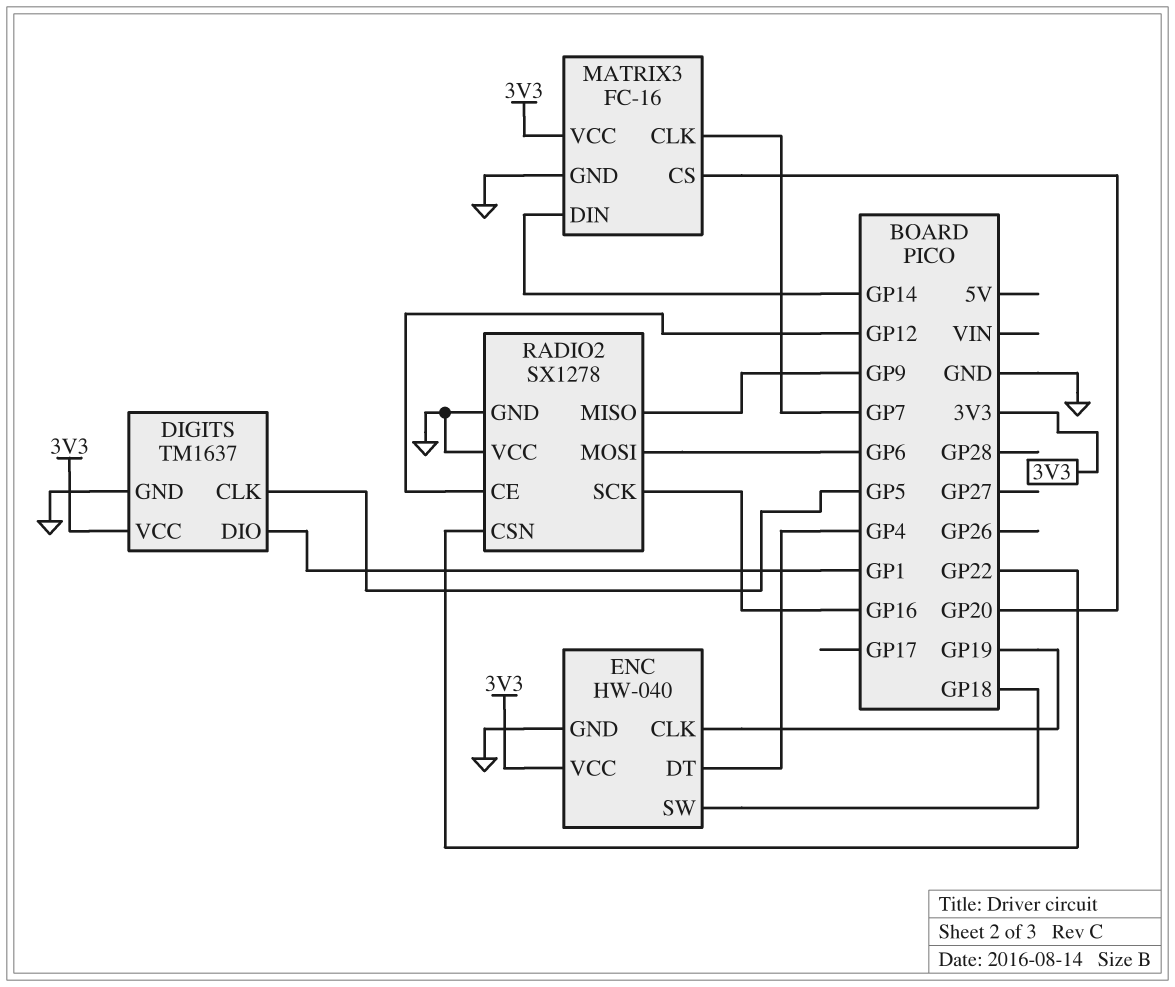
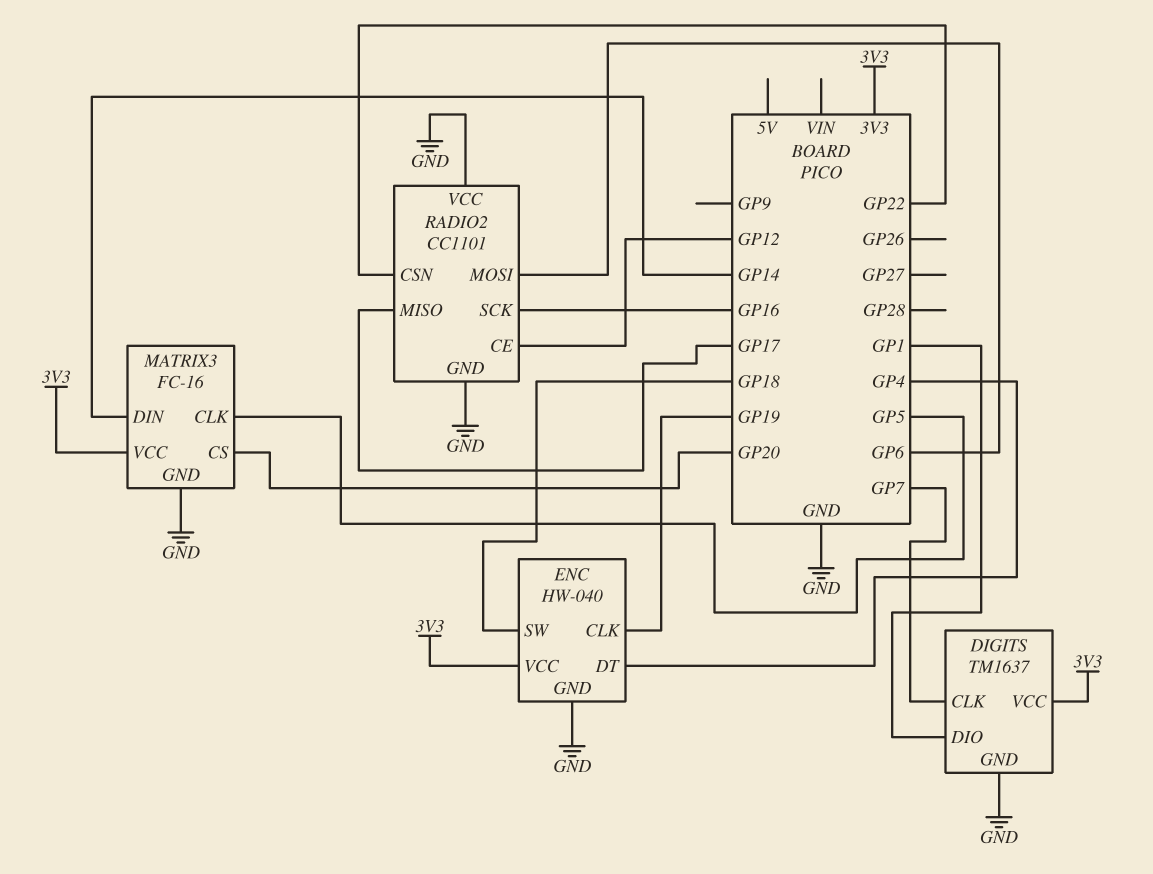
DIGITS pin CLK: GP5 -> GP7
MATRIX3 pin CLK: GP7 -> GP5
RADIO2: SX1278 -> CC1101
RADIO2 pin MISO: GP9 -> GP17

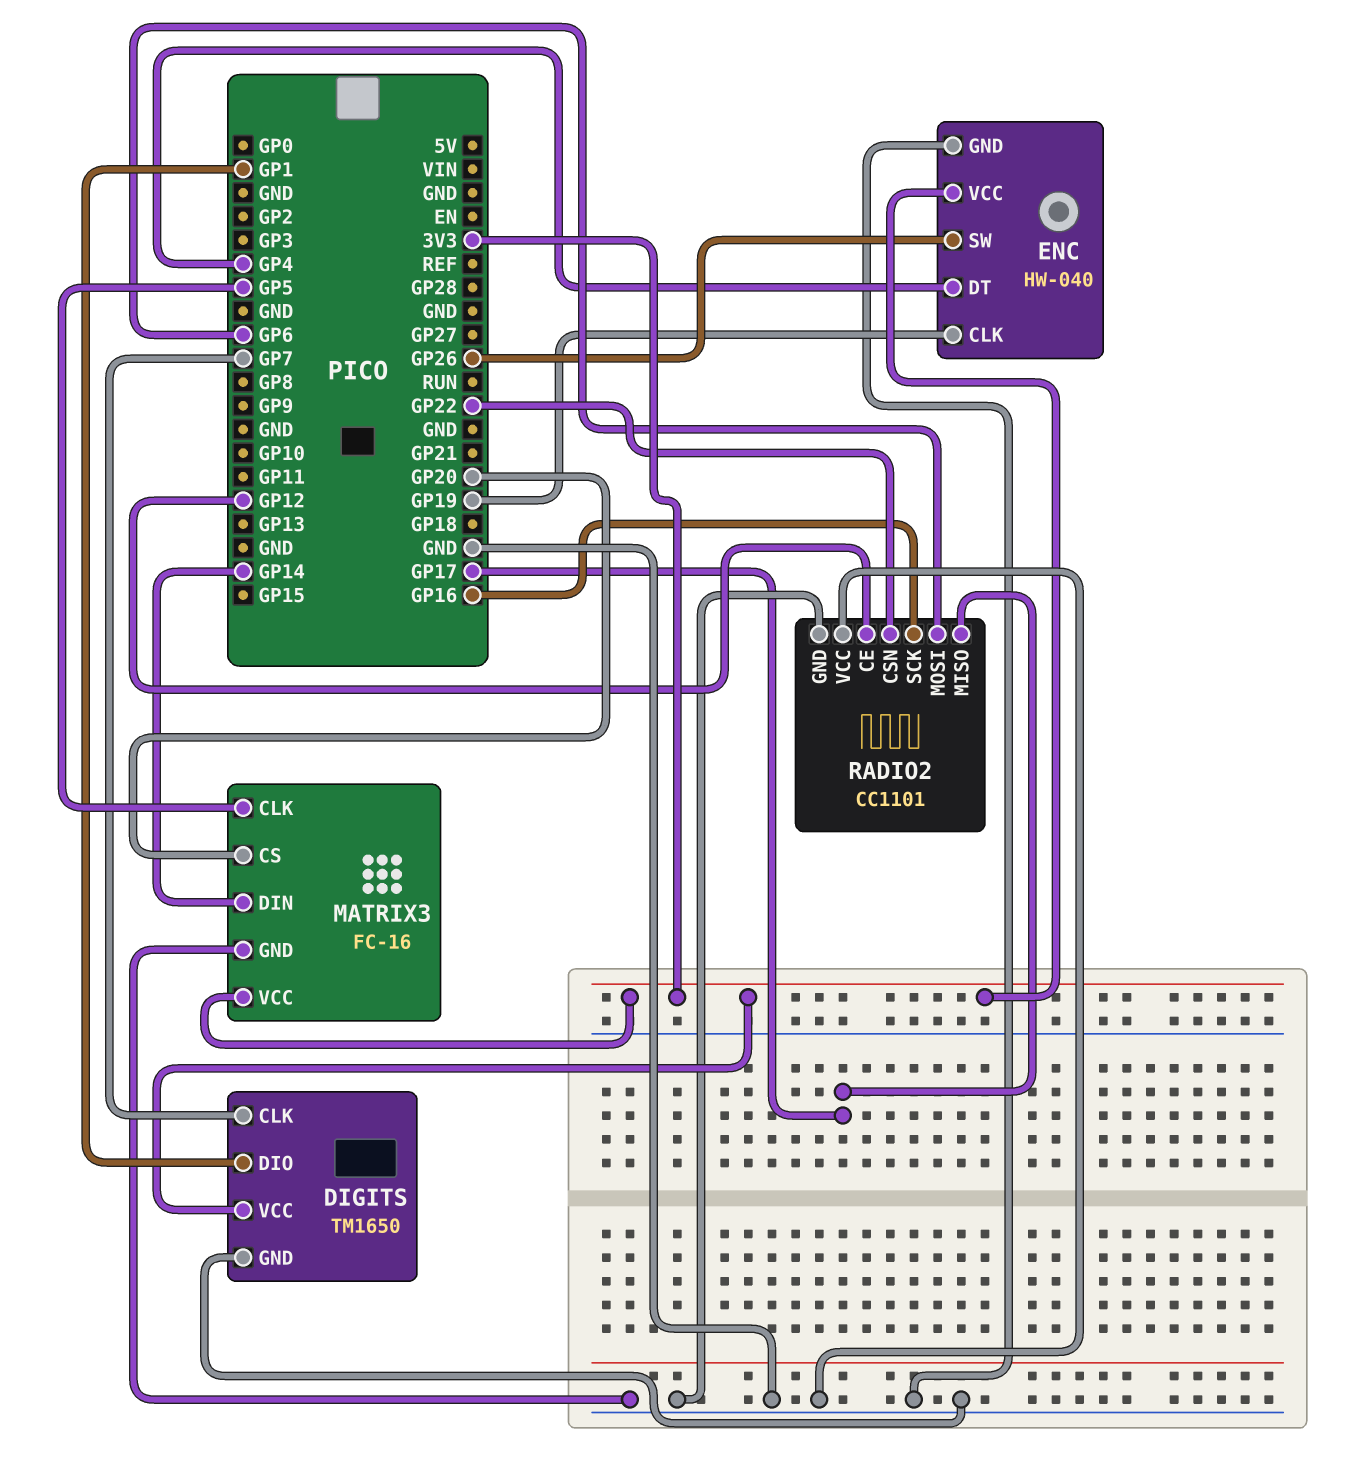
DIGITS: TM1637 -> TM1650
ENC pin SW: GP18 -> GP26

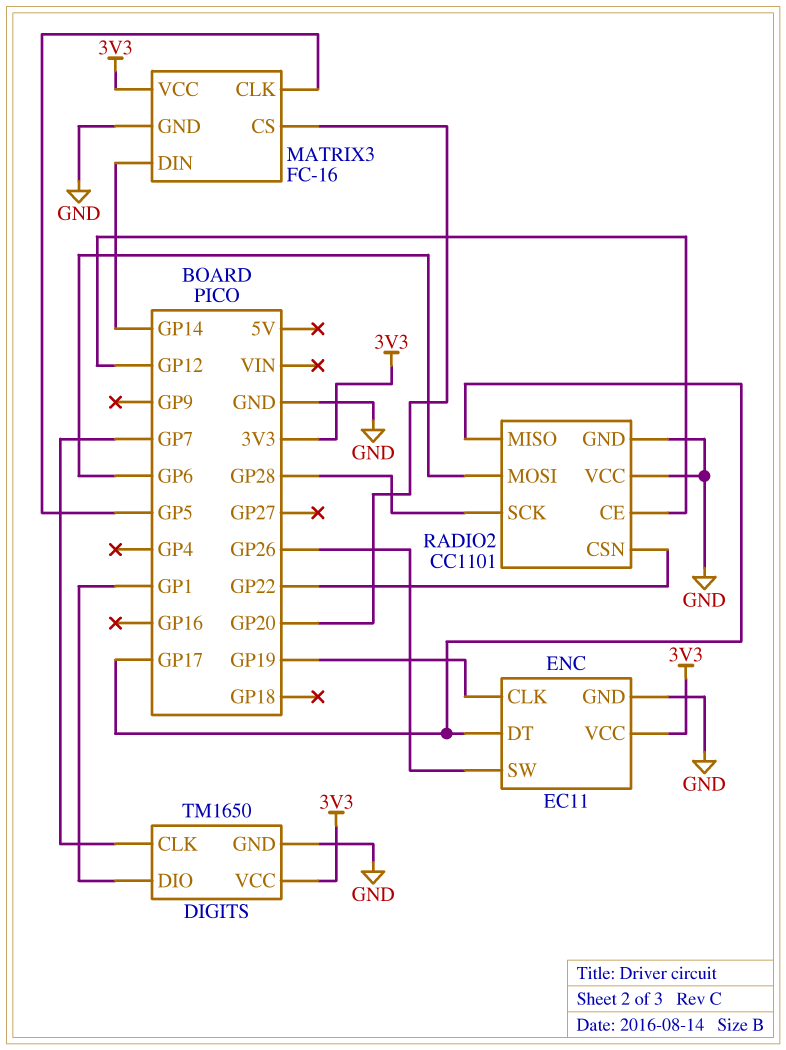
ENC: HW-040 -> EC11
ENC pin DT: GP4 -> GP17
RADIO2 pin SCK: GP16 -> GP28

